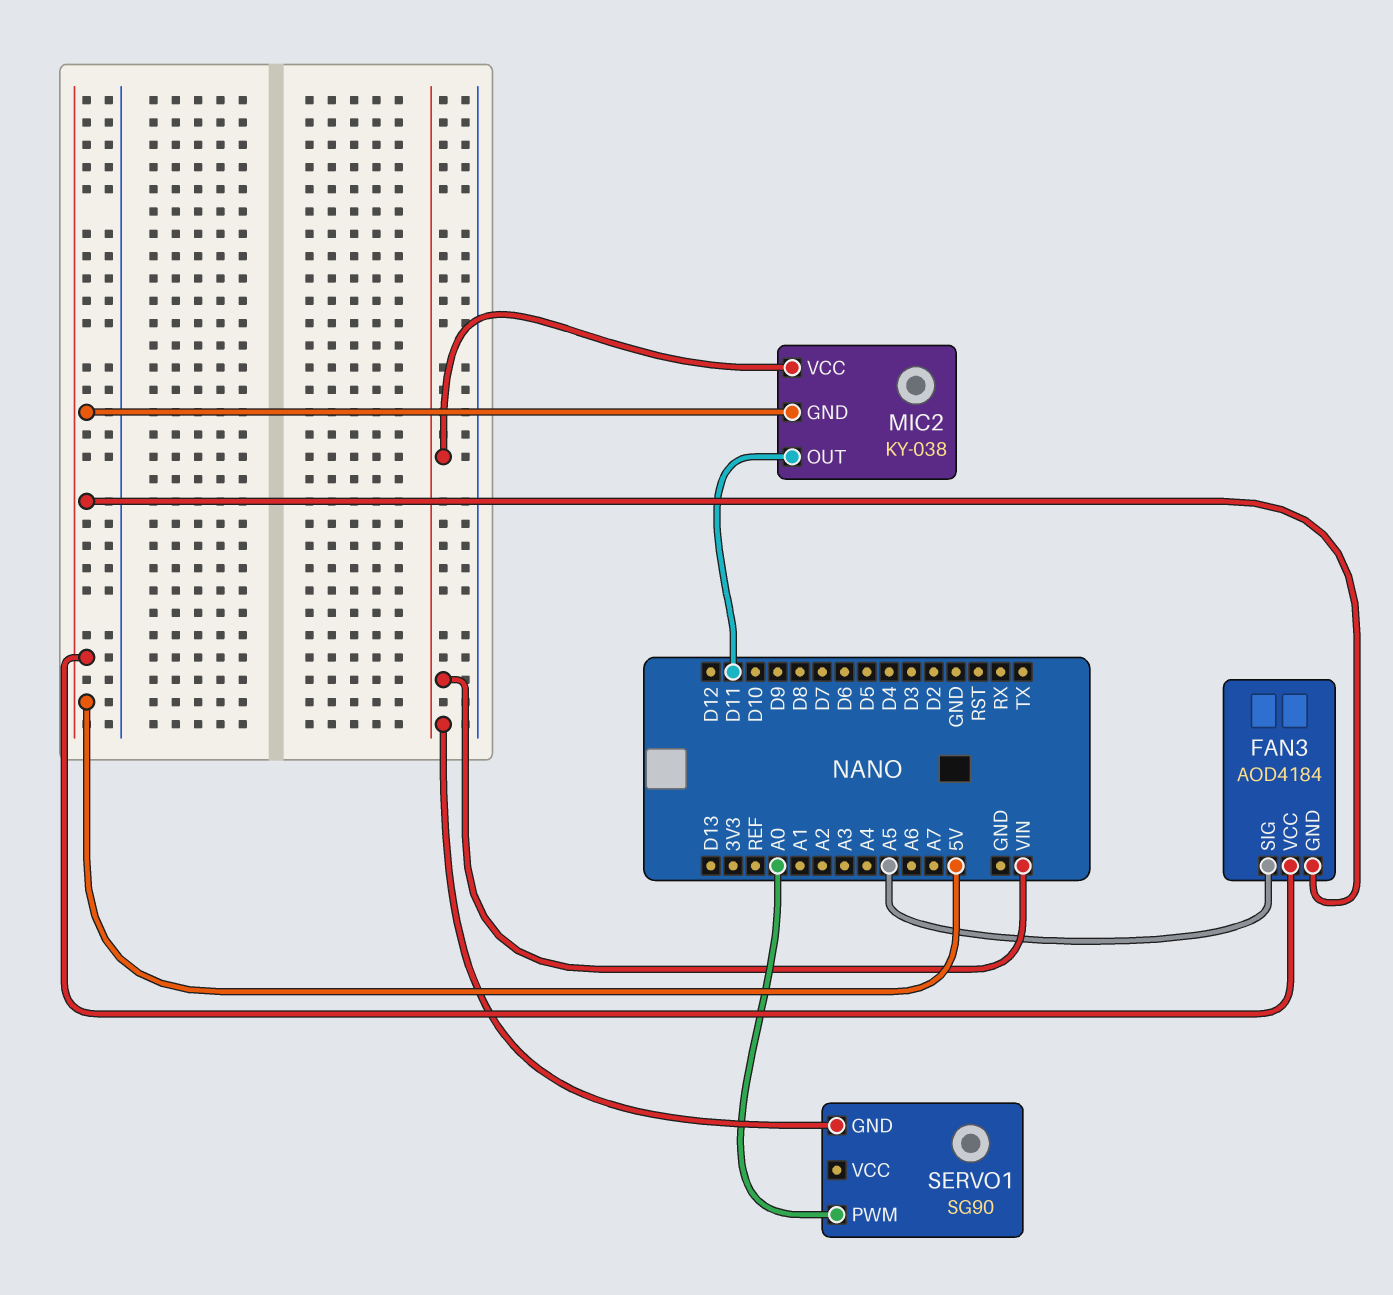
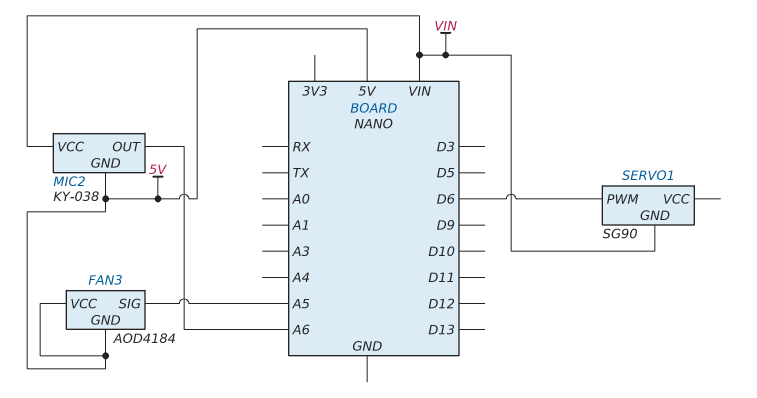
MIC2 pin OUT: D11 -> A6
SERVO1 pin PWM: A0 -> D6

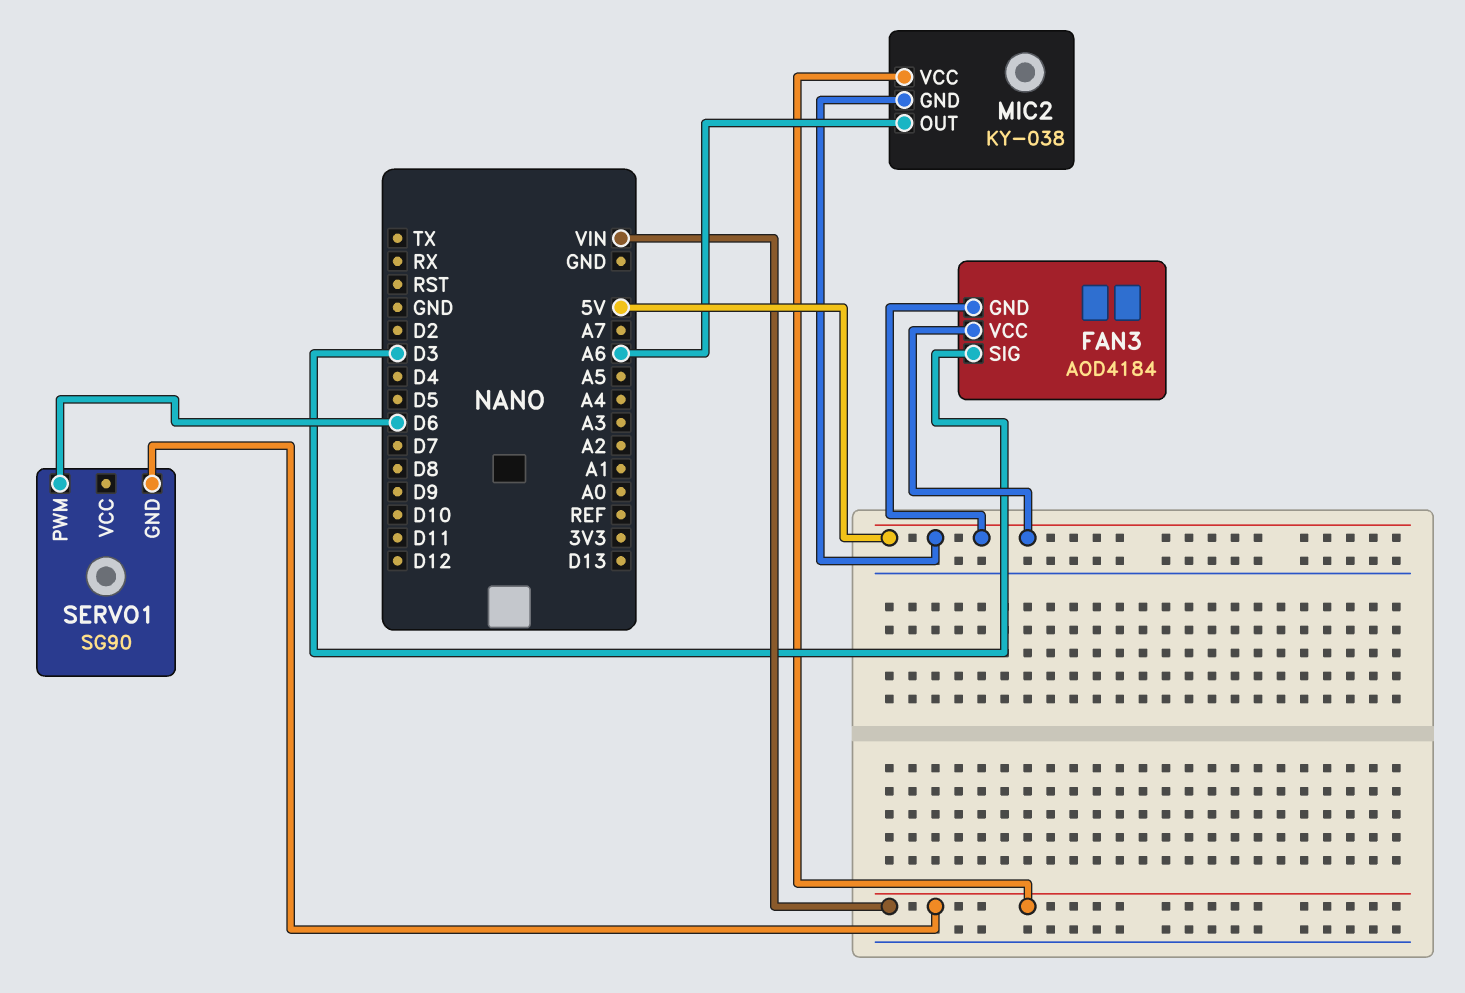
FAN3 pin SIG: A5 -> D3

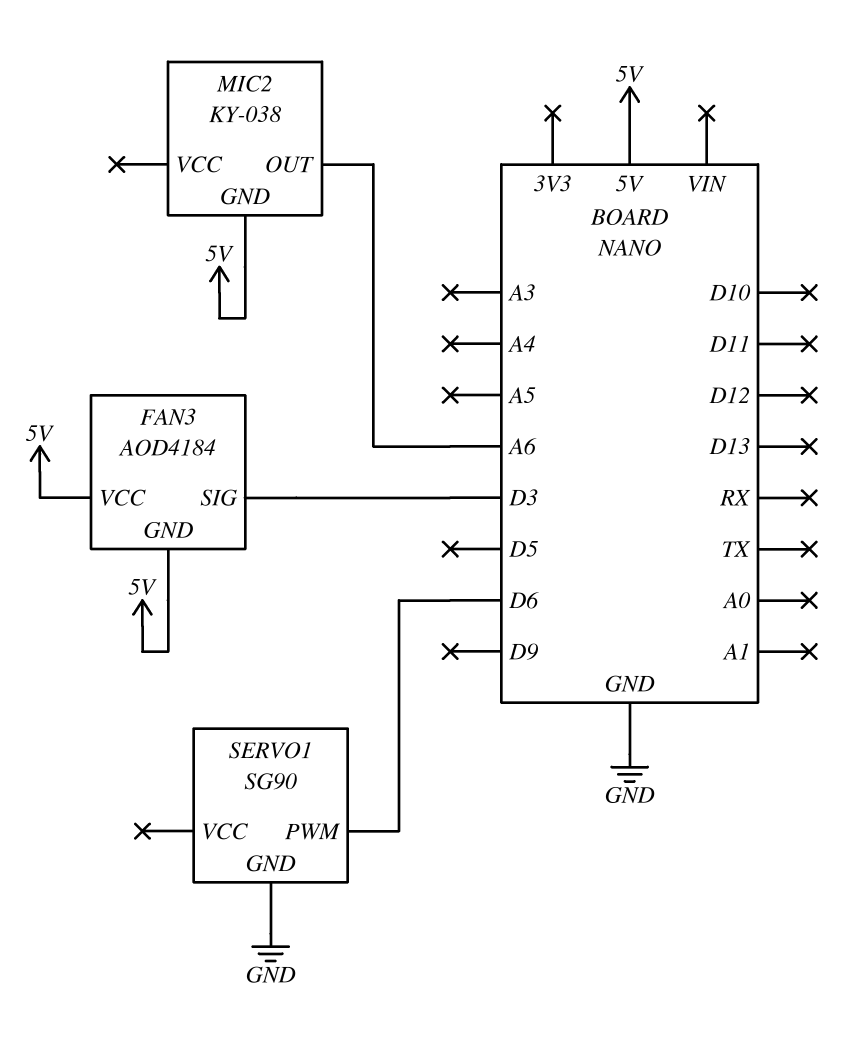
MIC2 pin VCC: VIN -> none
SERVO1 pin GND: VIN -> GND

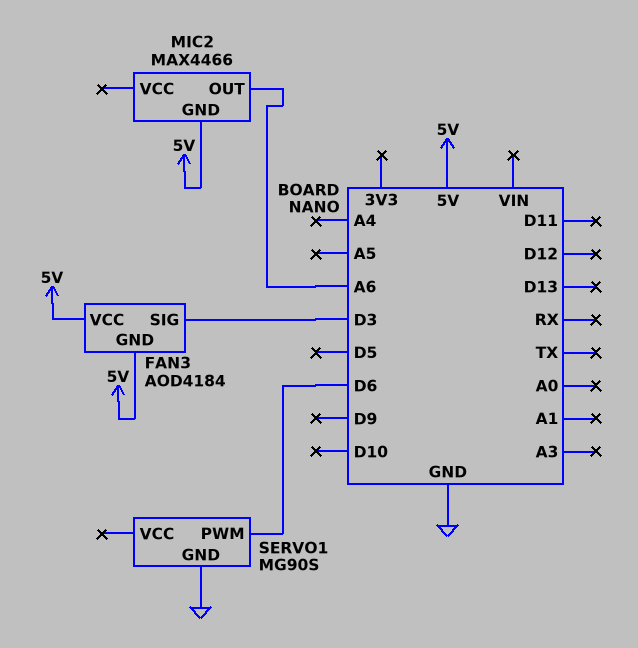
MIC2: KY-038 -> MAX4466
SERVO1: SG90 -> MG90S

